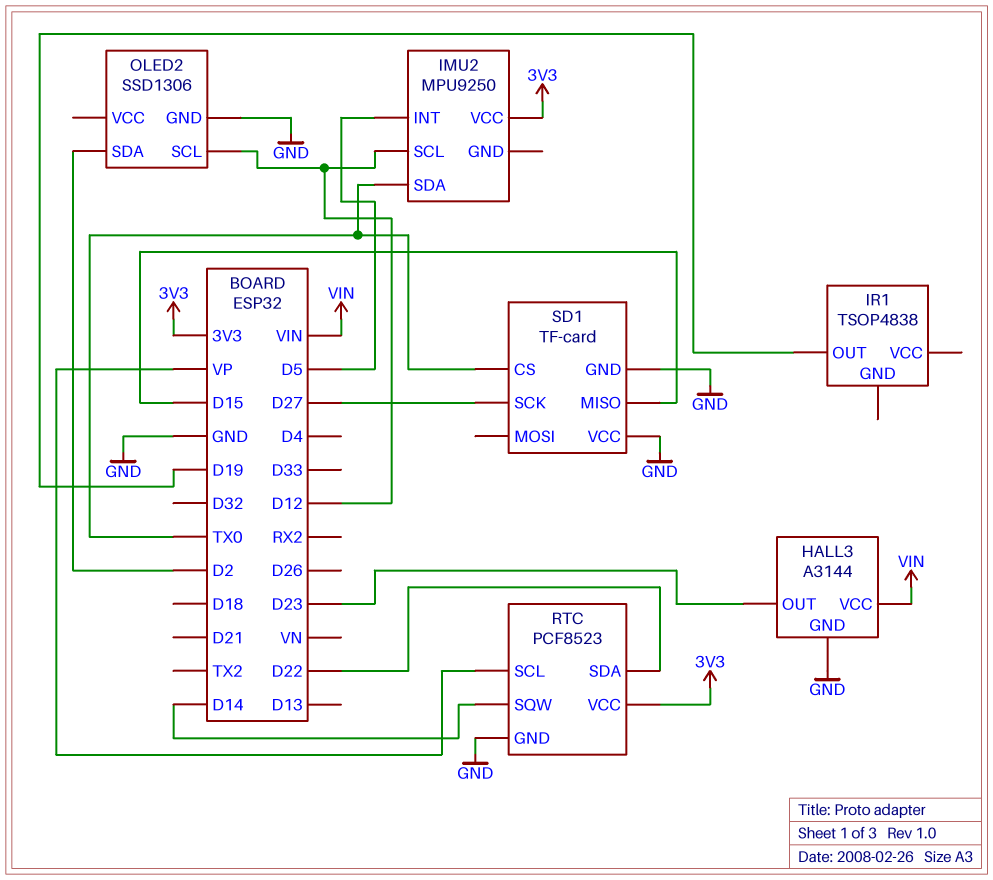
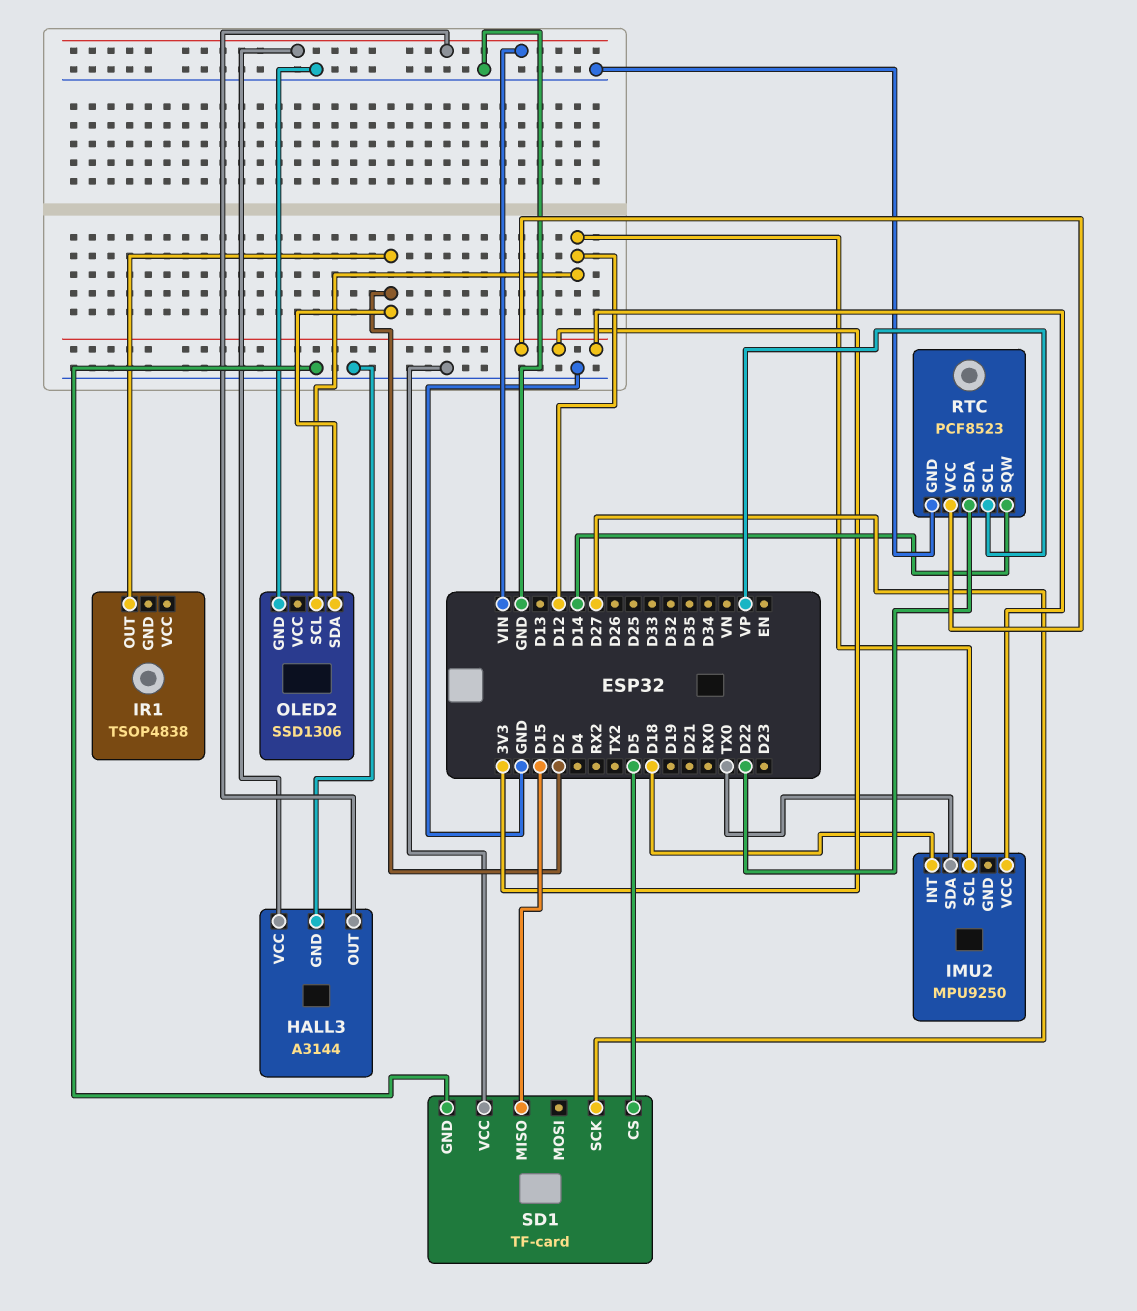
HALL3 pin OUT: D23 -> VIN
IMU2 pin INT: D5 -> D18
IR1 pin OUT: D19 -> D2
SD1 pin CS: TX0 -> D5

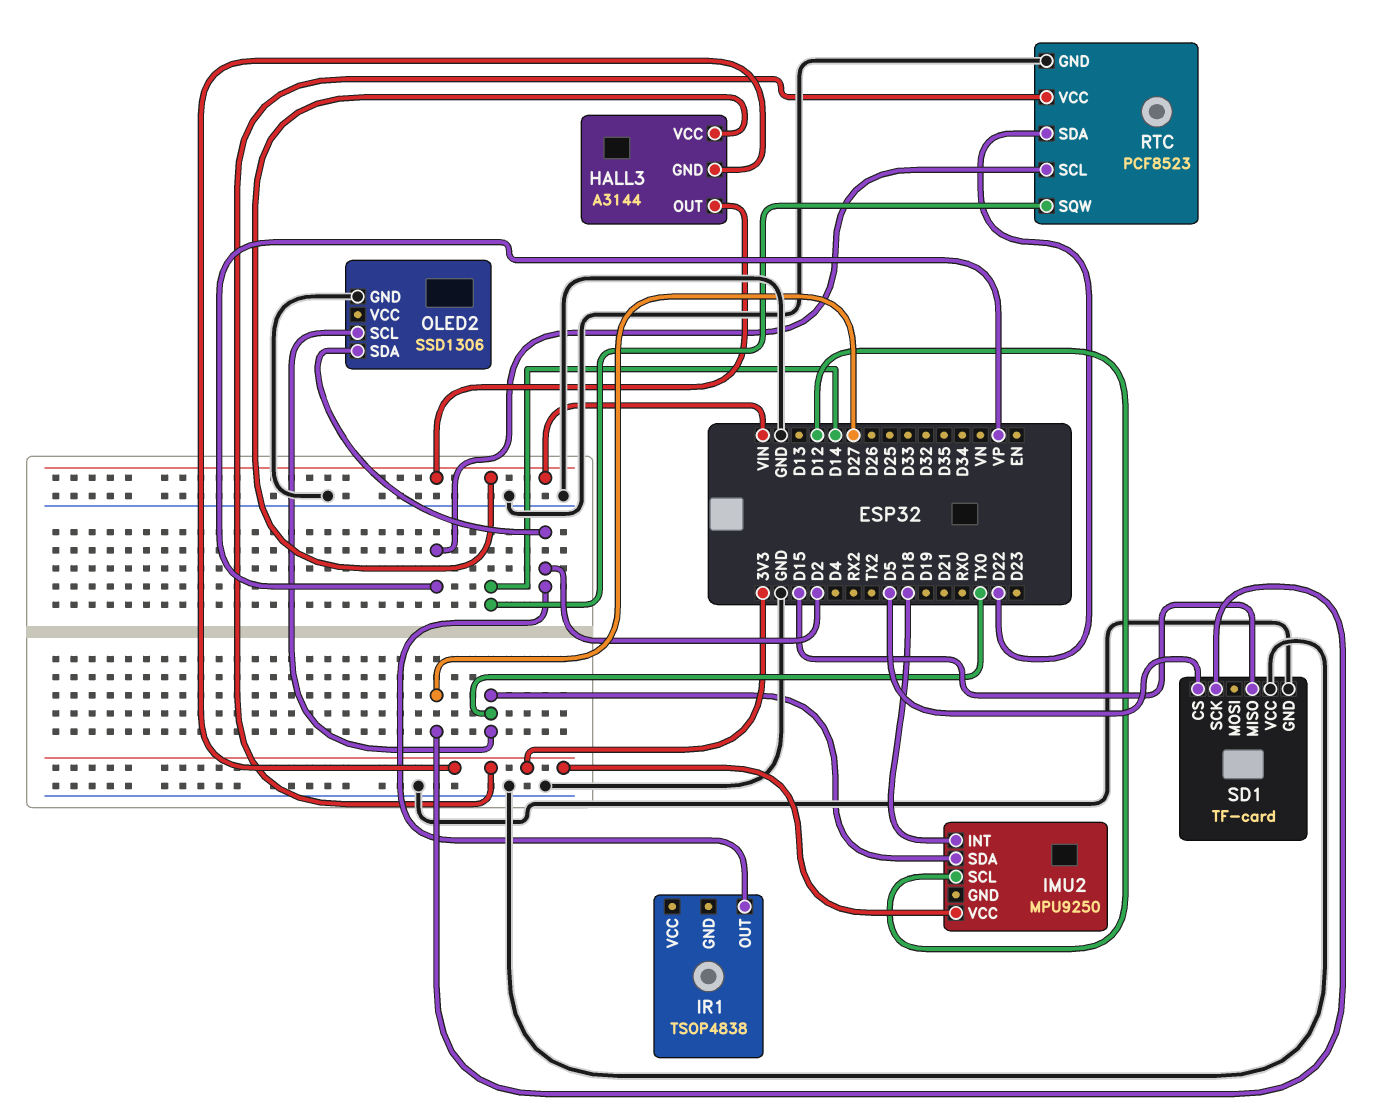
HALL3 pin GND: GND -> 3V3
OLED2 pin SCL: D12 -> TX0

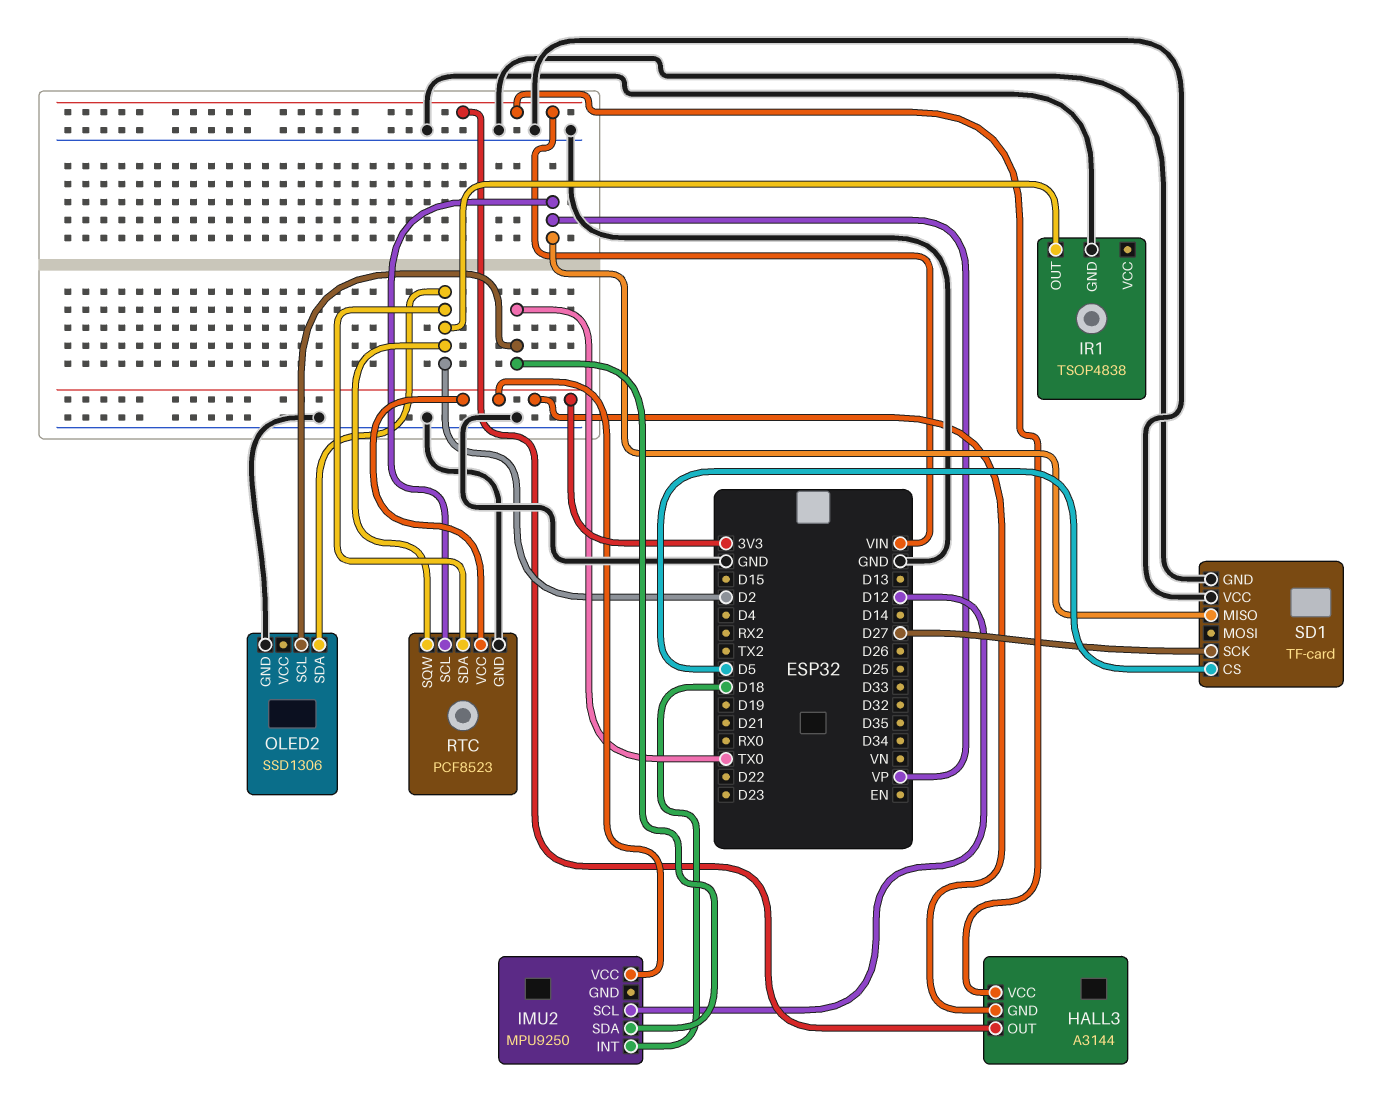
IR1 pin GND: none -> GND
RTC pin SDA: D22 -> D2
RTC pin SQW: D14 -> D2
SD1 pin MISO: D15 -> VP

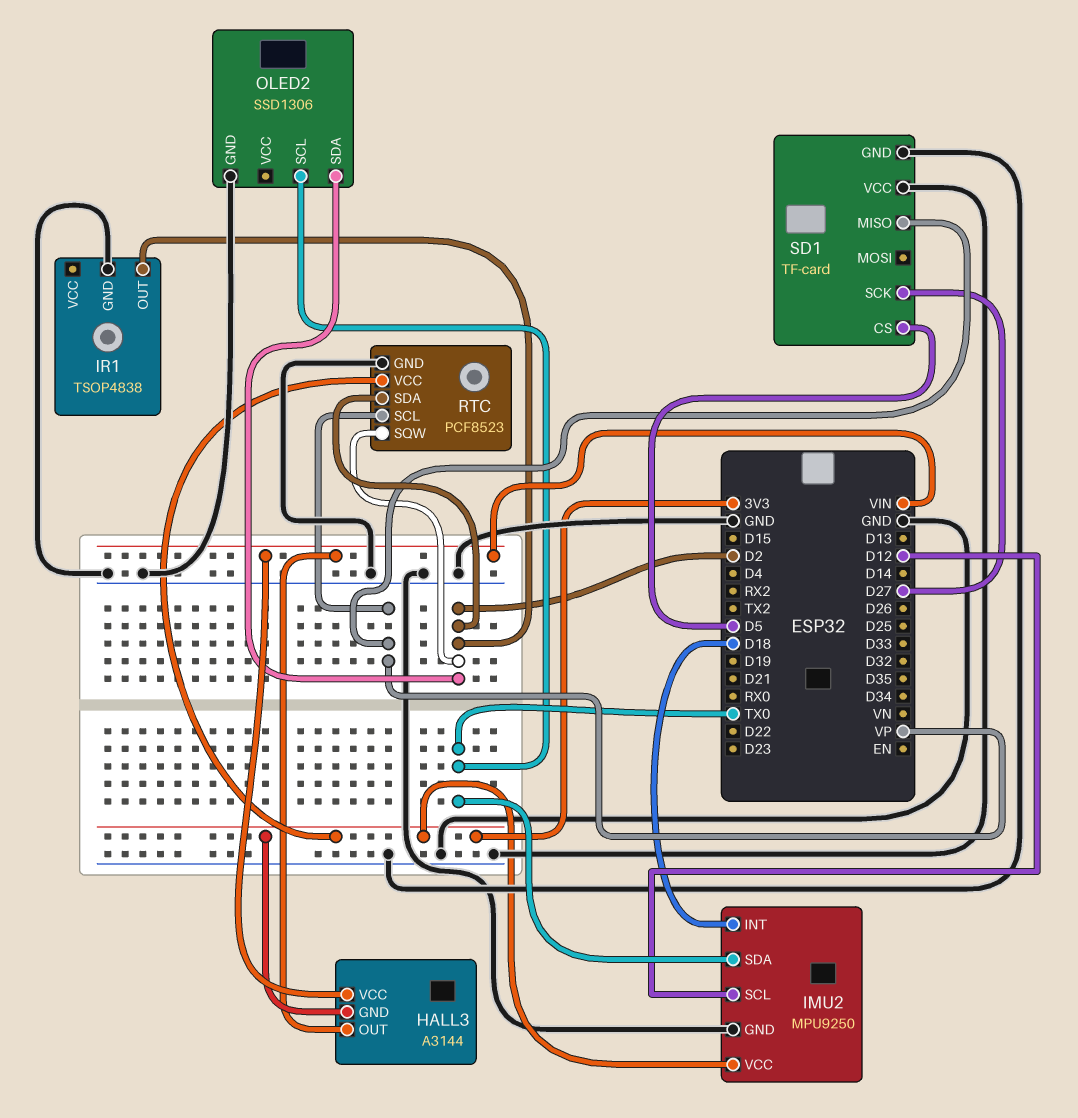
IMU2 pin GND: none -> GND

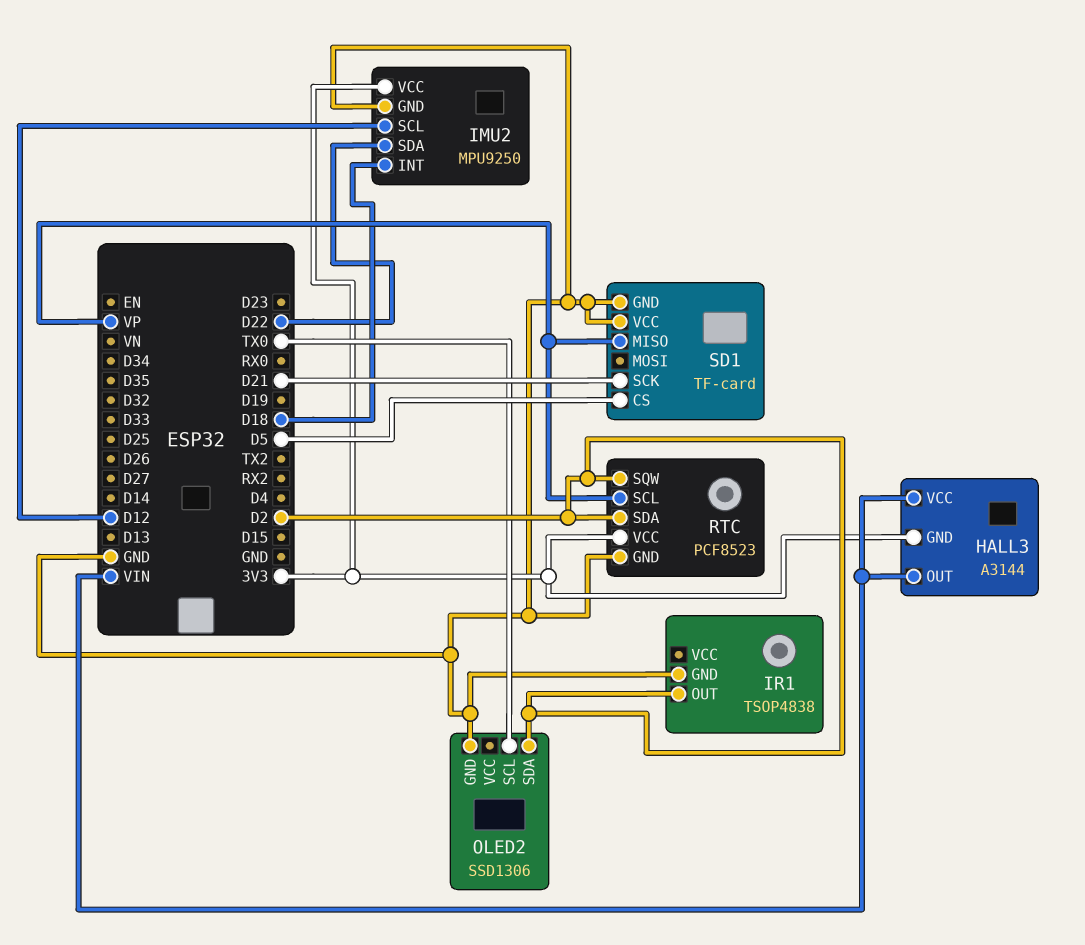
IMU2 pin SDA: TX0 -> D22
SD1 pin SCK: D27 -> D21

